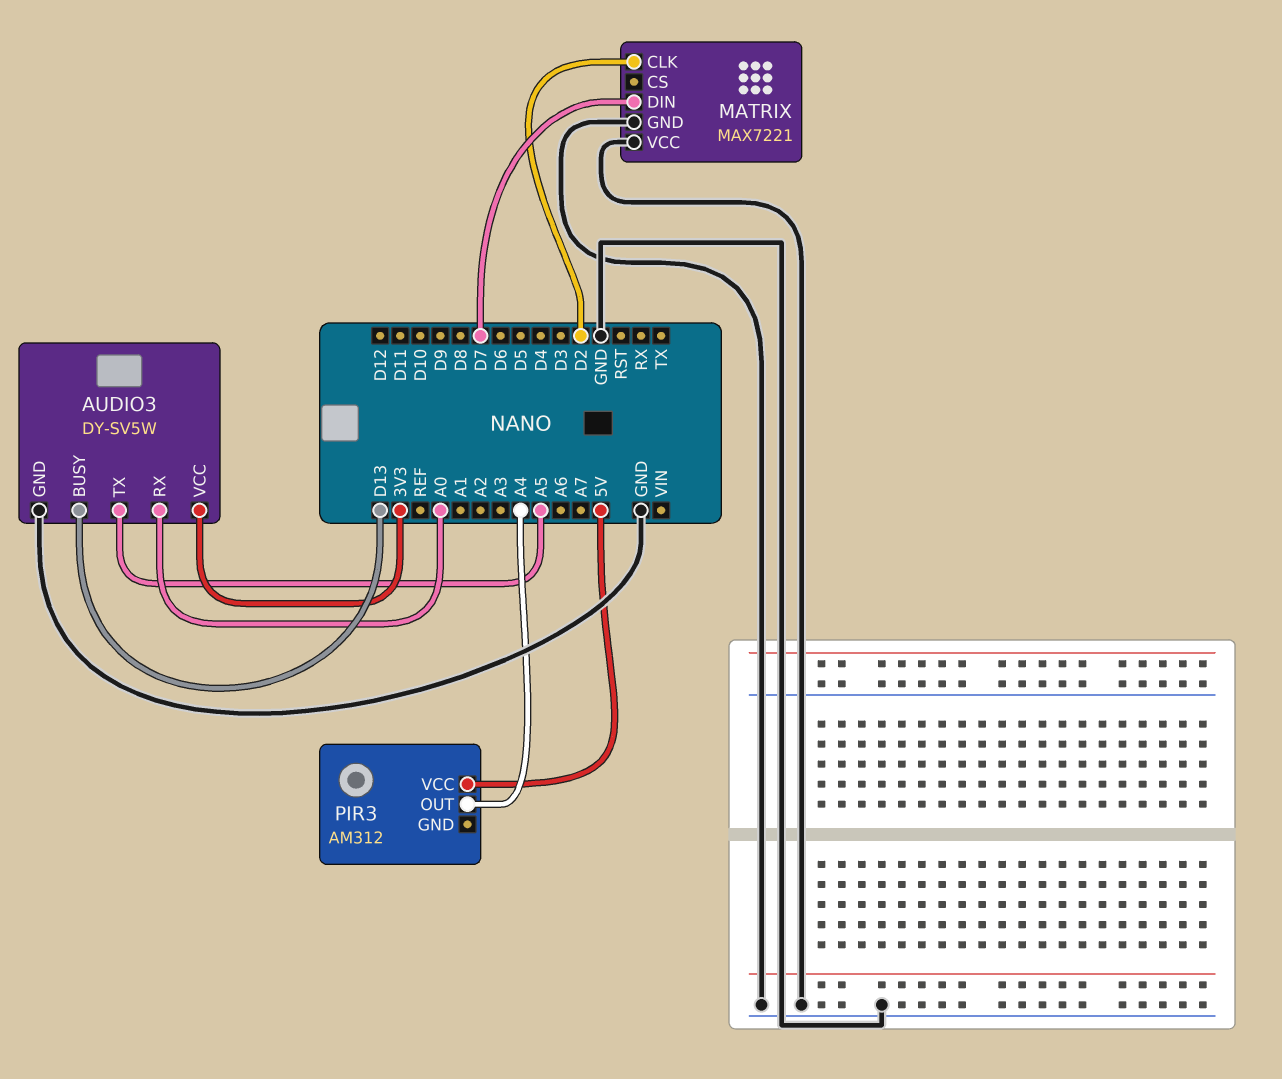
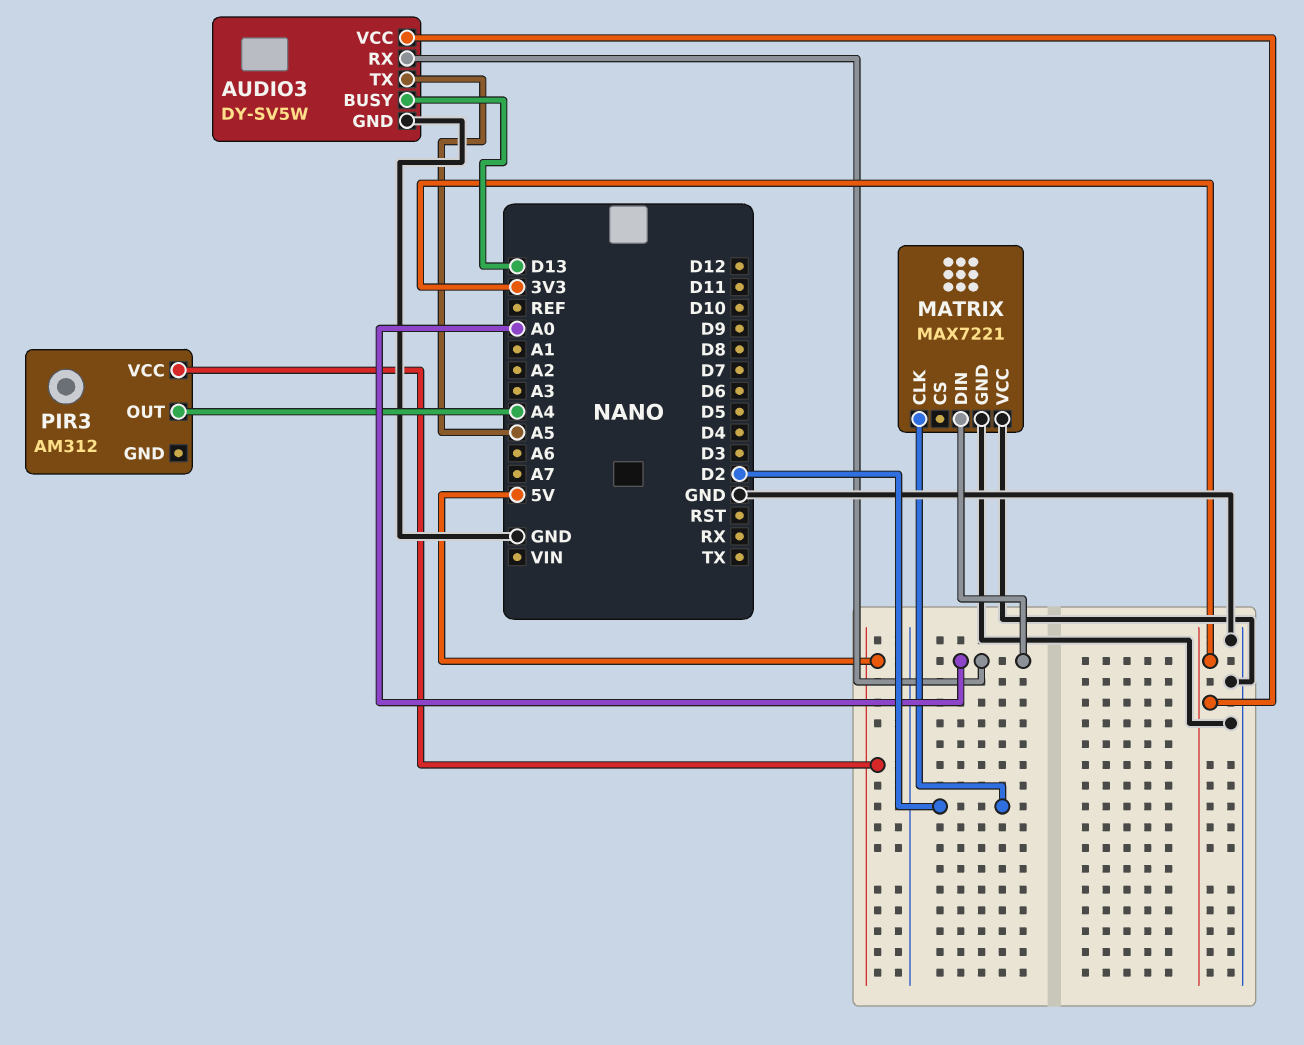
MATRIX pin DIN: D7 -> A0

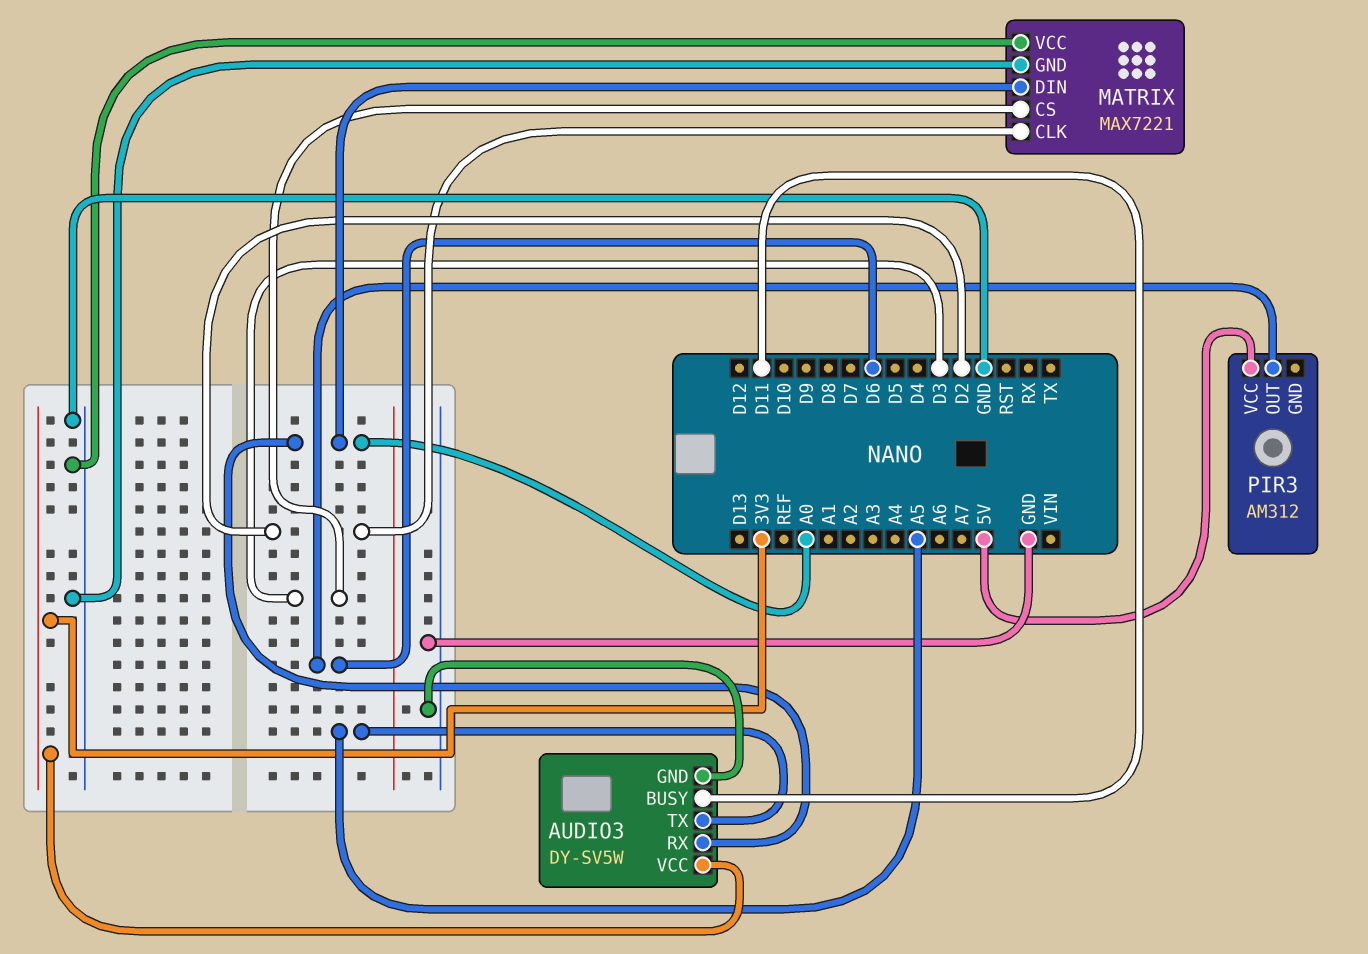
AUDIO3 pin BUSY: D13 -> D11
MATRIX pin CS: none -> D3
PIR3 pin OUT: A4 -> D6

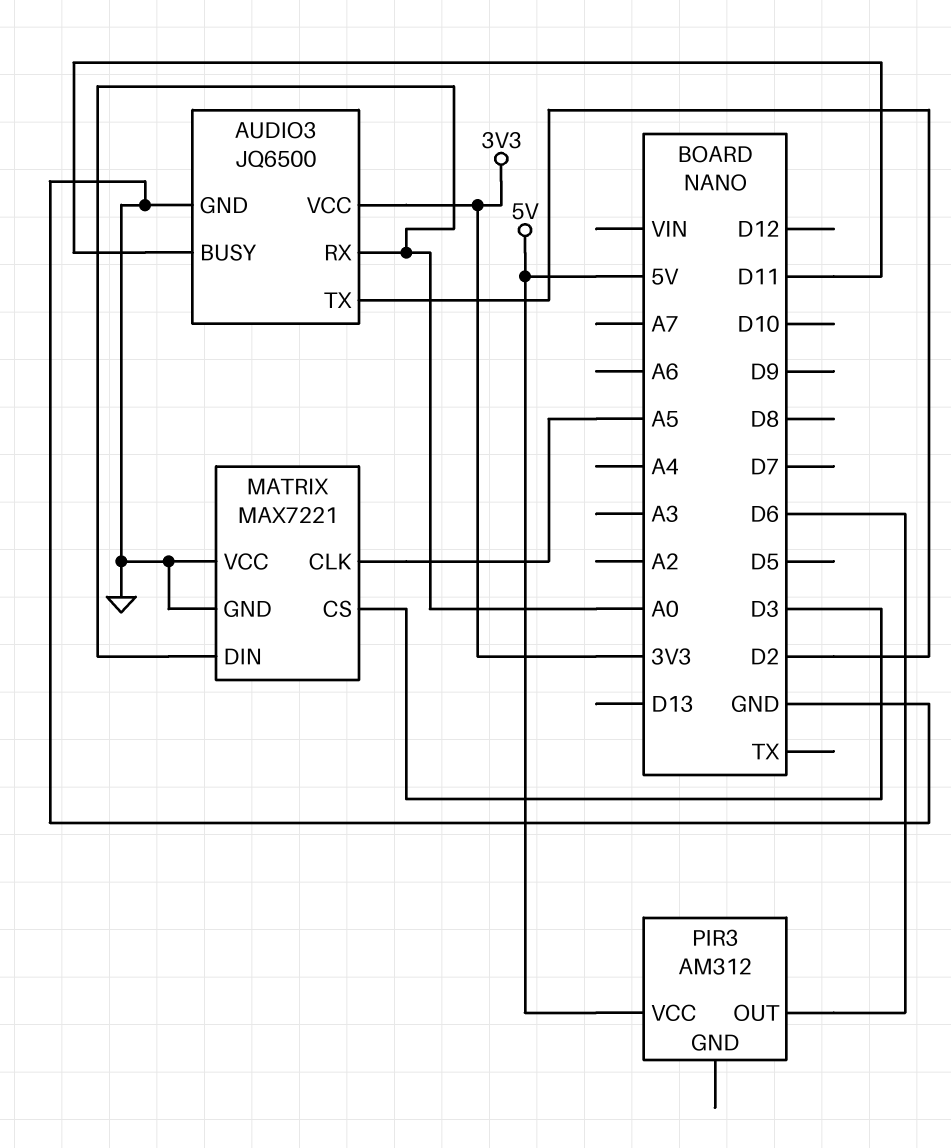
AUDIO3: DY-SV5W -> JQ6500
AUDIO3 pin TX: A5 -> D2
MATRIX pin CLK: D2 -> A5

